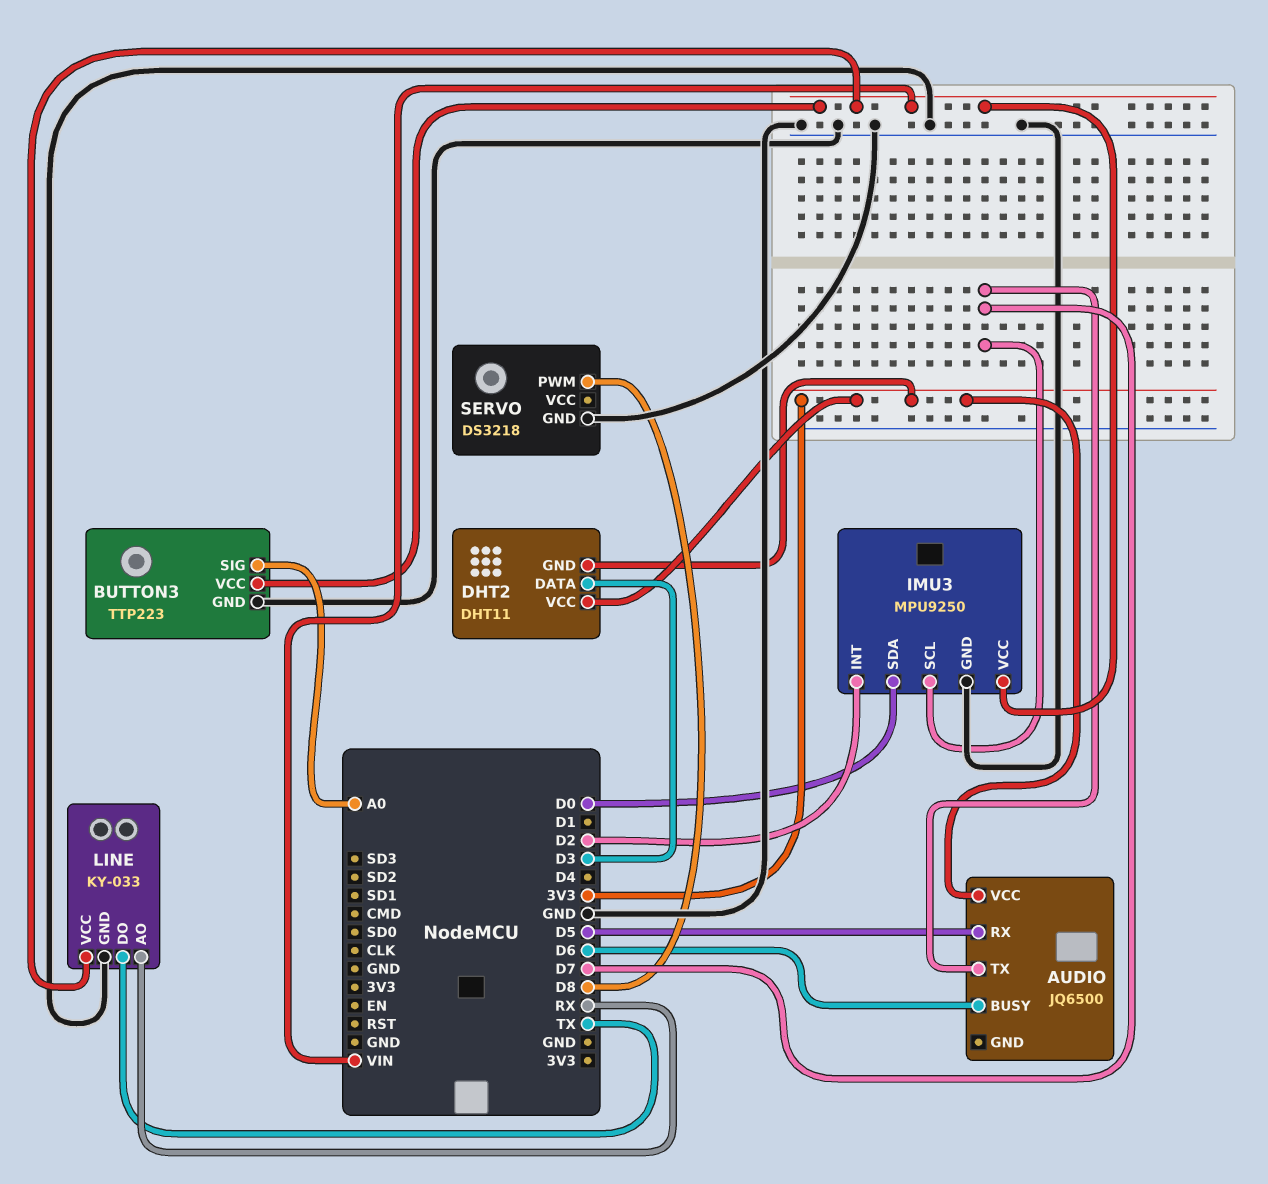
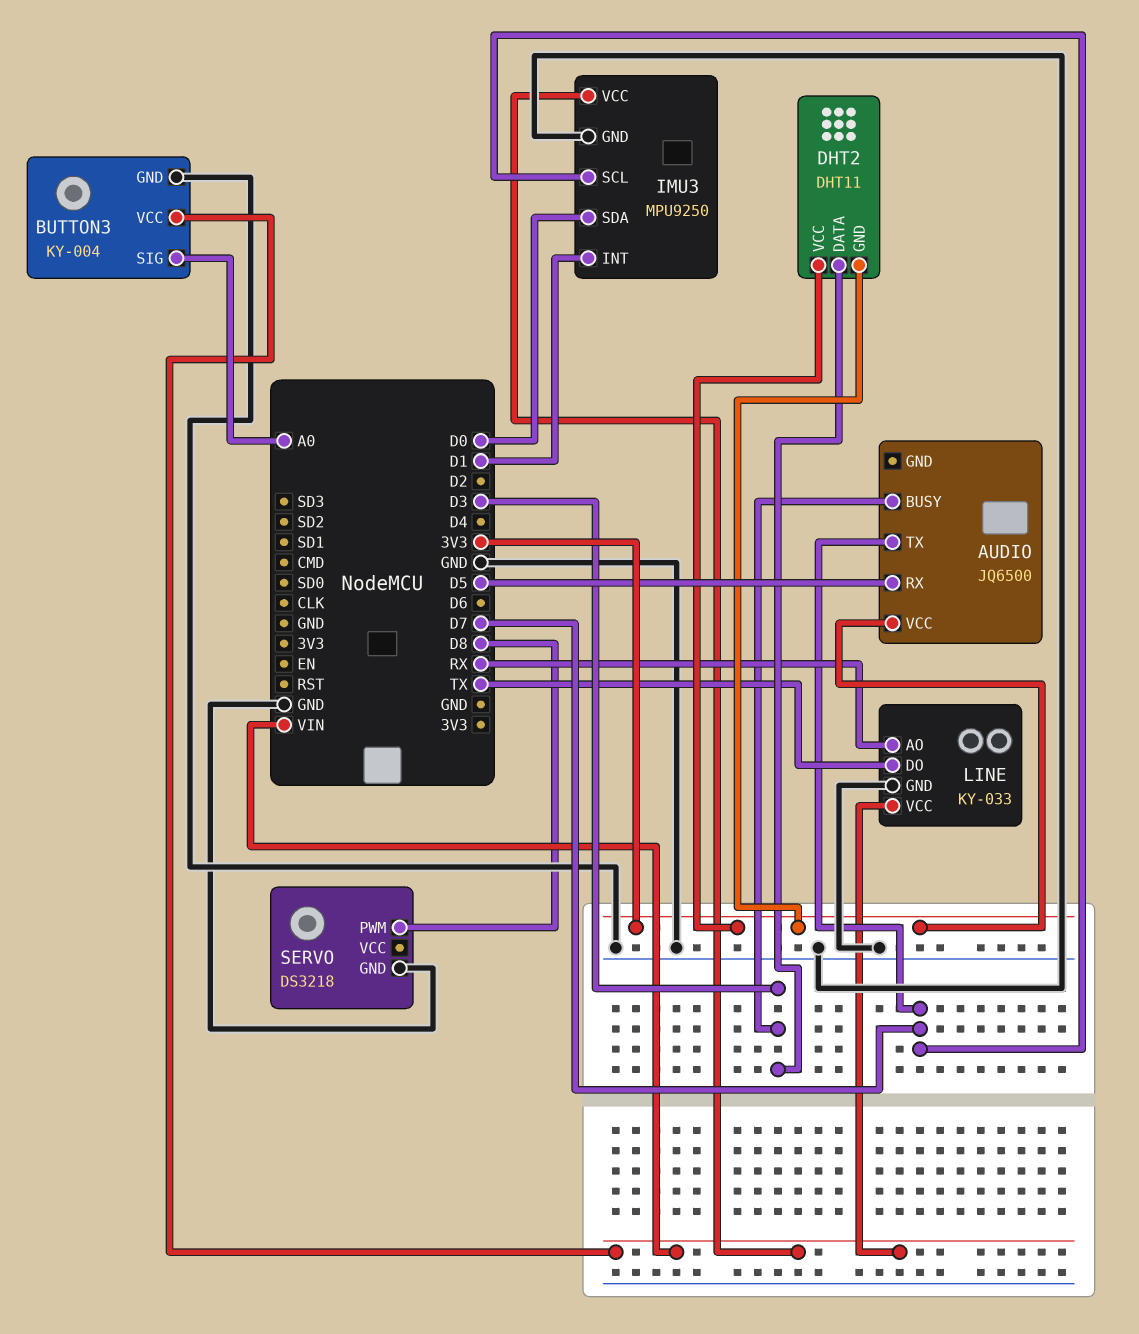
AUDIO pin BUSY: D6 -> D3
BUTTON3: TTP223 -> KY-004
IMU3 pin INT: D2 -> D1

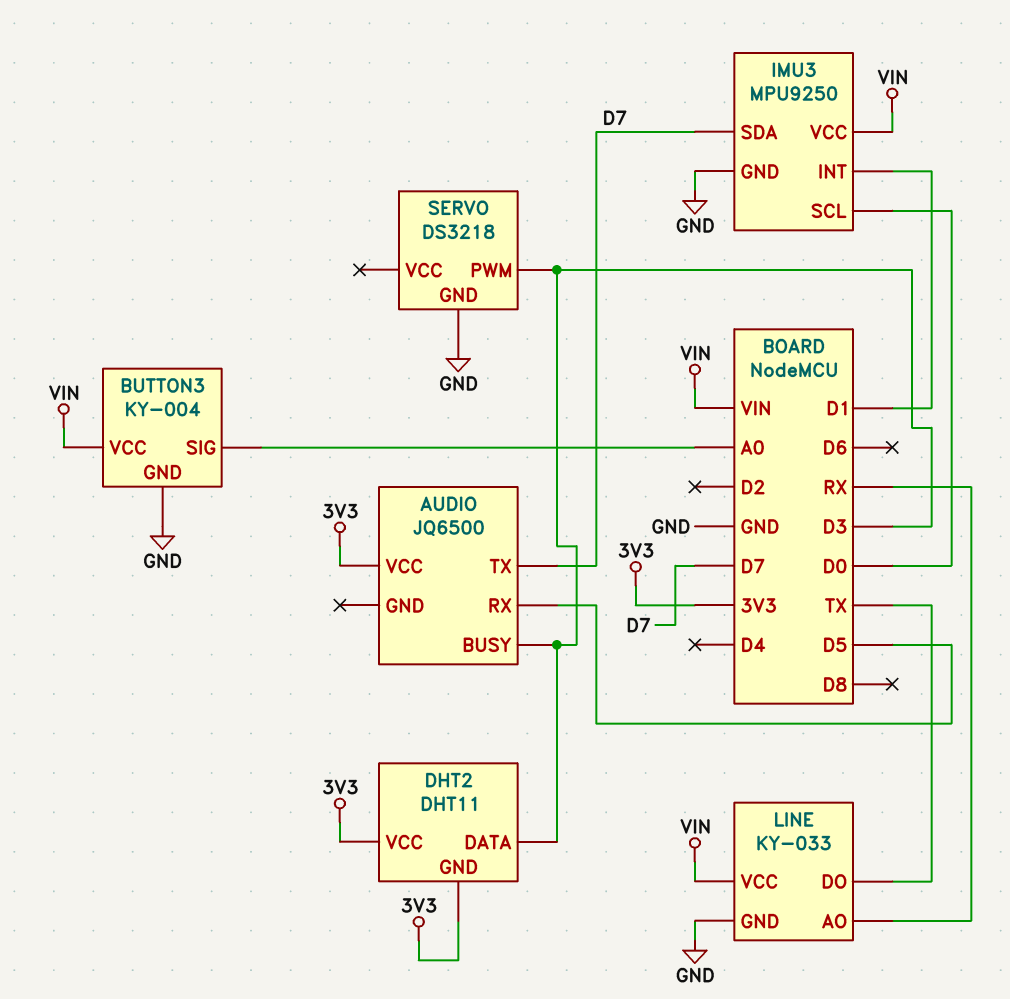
IMU3 pin SCL: D7 -> D0
IMU3 pin SDA: D0 -> D7
SERVO pin PWM: D8 -> D3

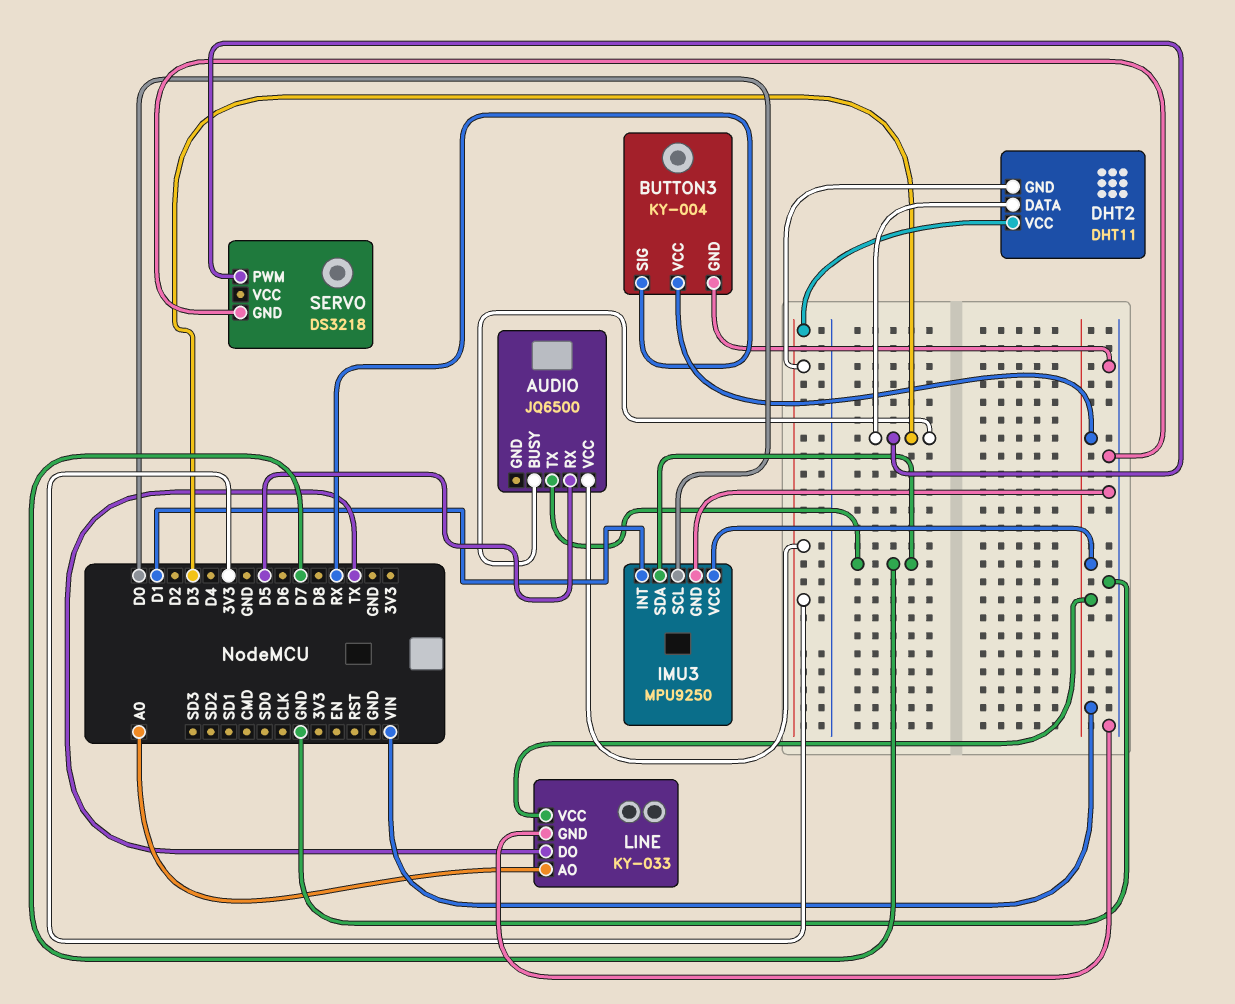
BUTTON3 pin SIG: A0 -> RX
LINE pin AO: RX -> A0

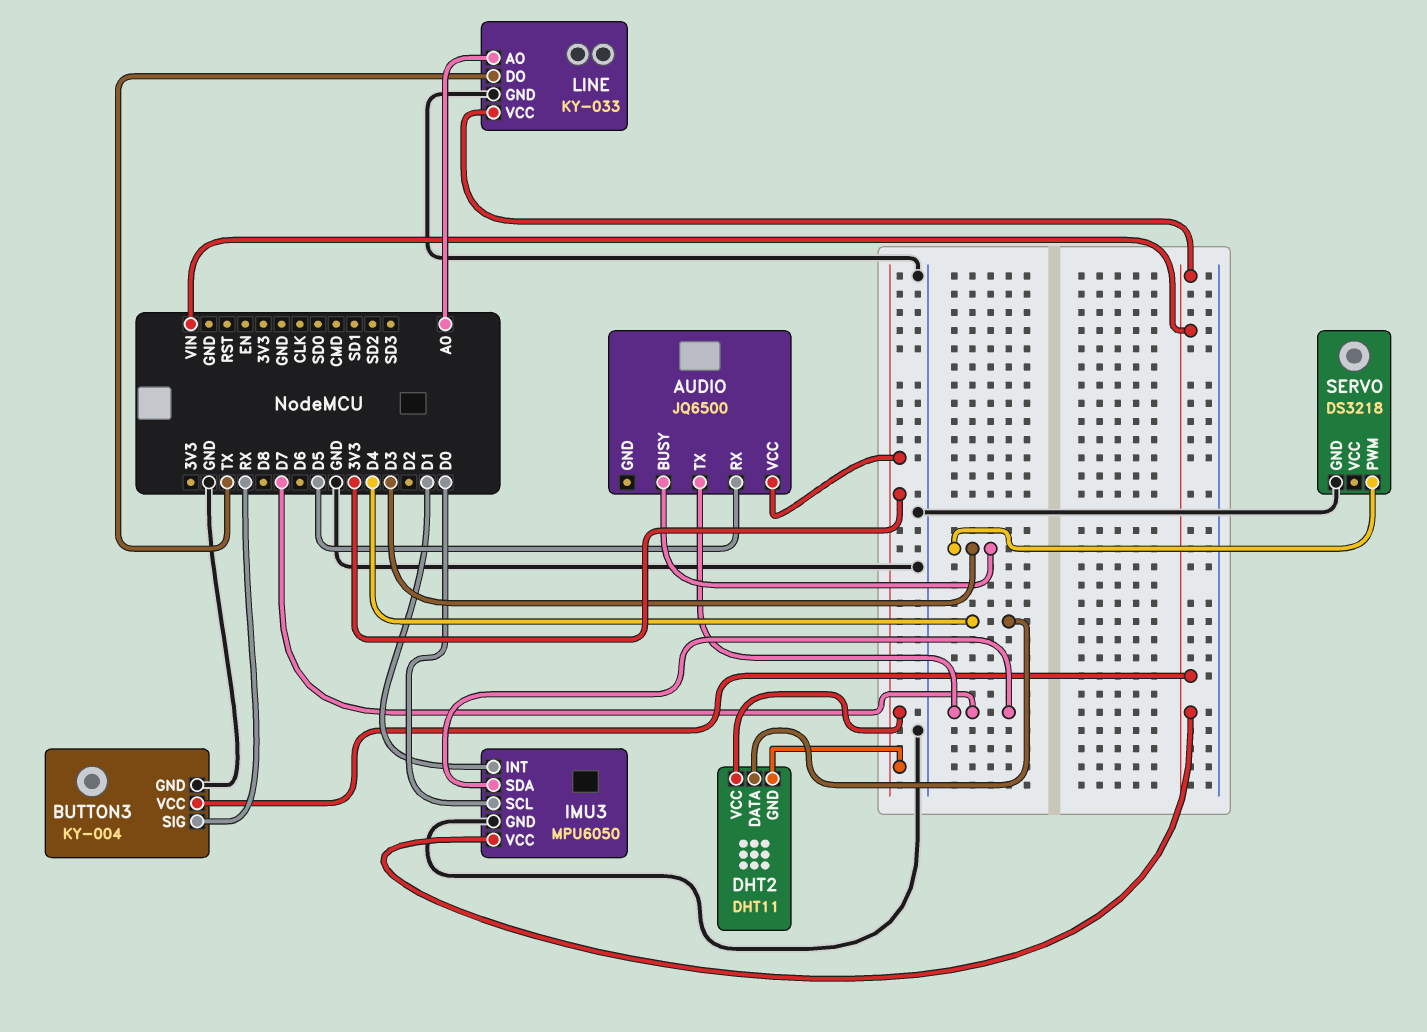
DHT2 pin DATA: D3 -> D4
IMU3: MPU9250 -> MPU6050

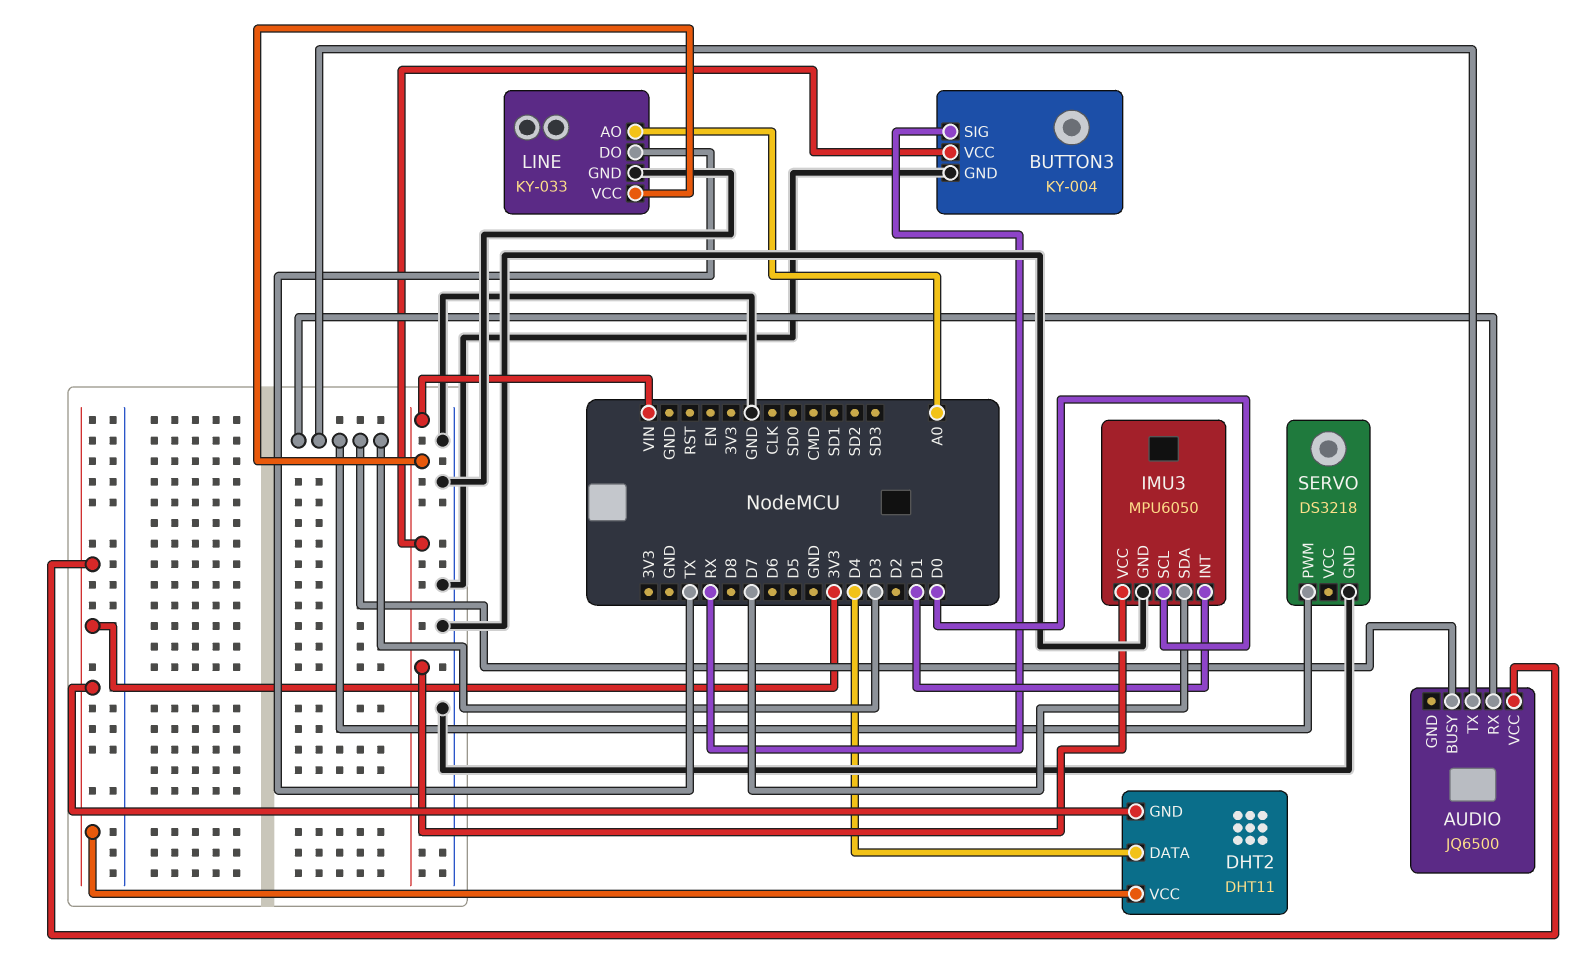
AUDIO pin RX: D5 -> D3
AUDIO pin TX: D7 -> D3

